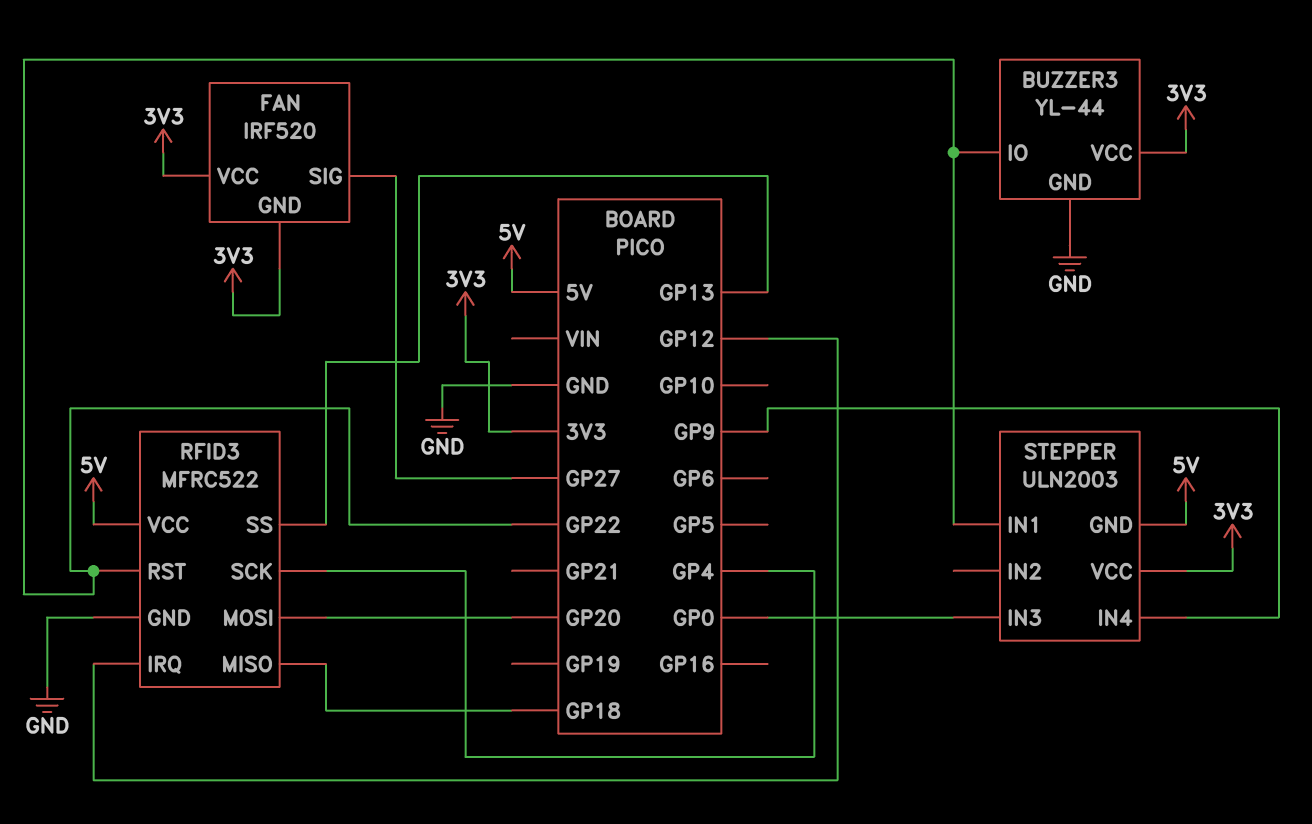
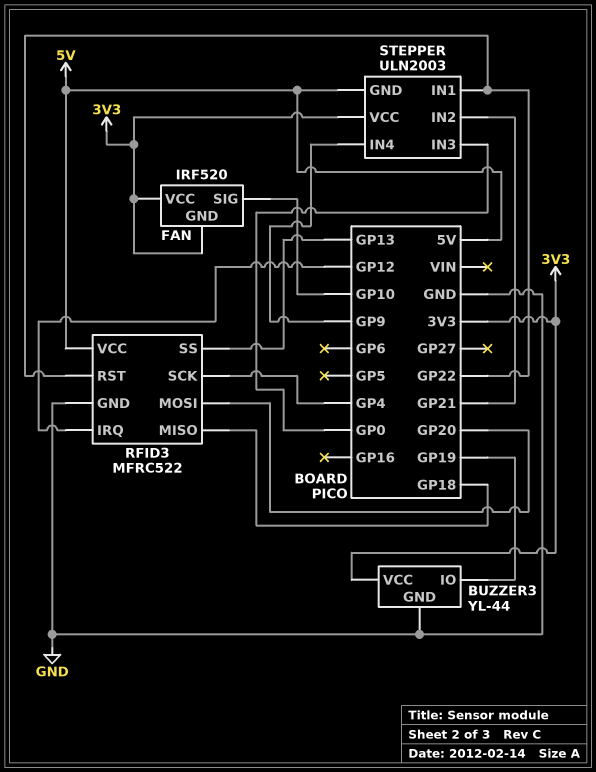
BUZZER3 pin IO: GP22 -> GP19
FAN pin SIG: GP27 -> GP10
STEPPER pin IN2: none -> GP21

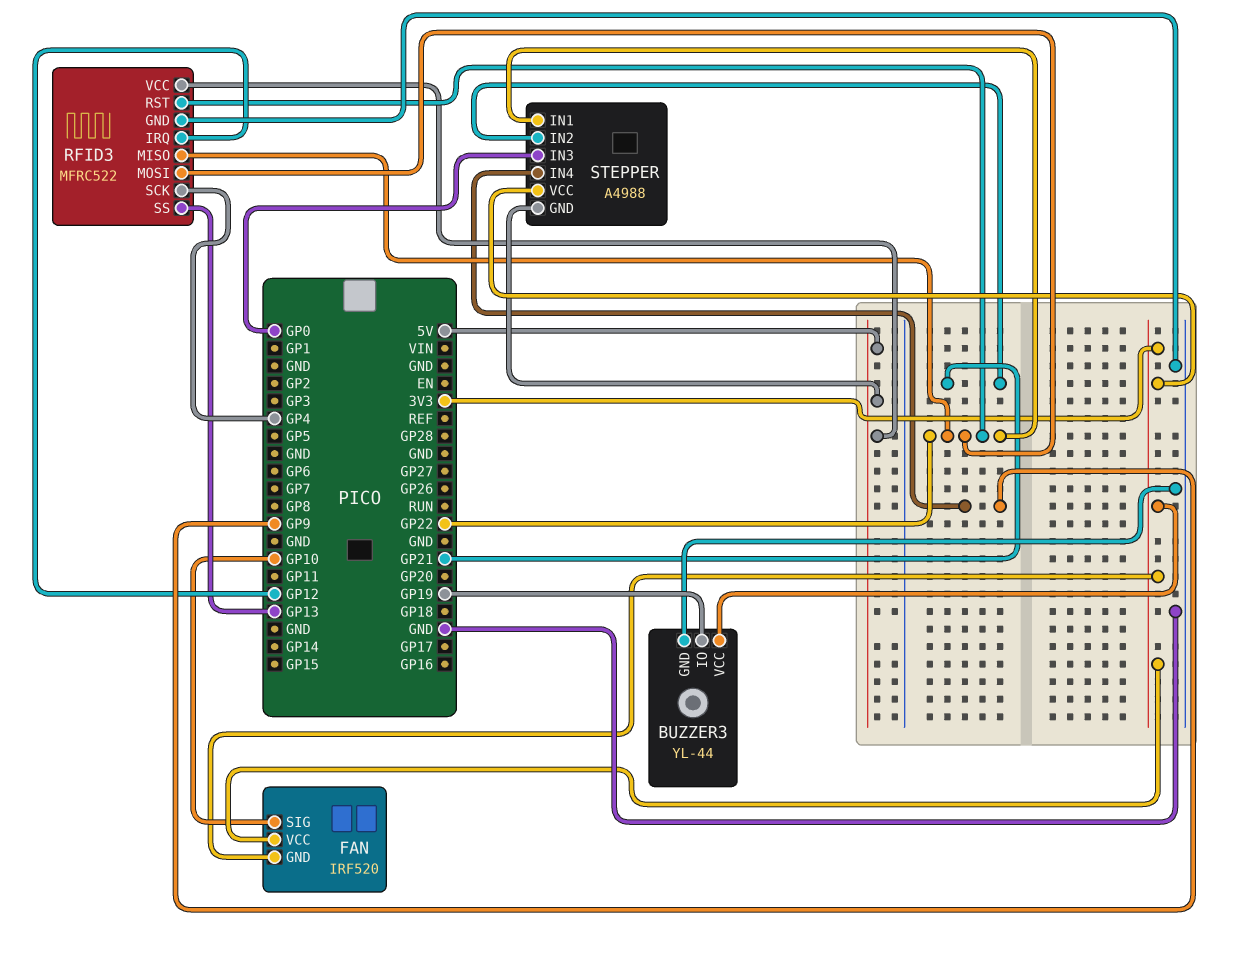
RFID3 pin MISO: GP18 -> GP22
RFID3 pin MOSI: GP20 -> GP22
STEPPER: ULN2003 -> A4988

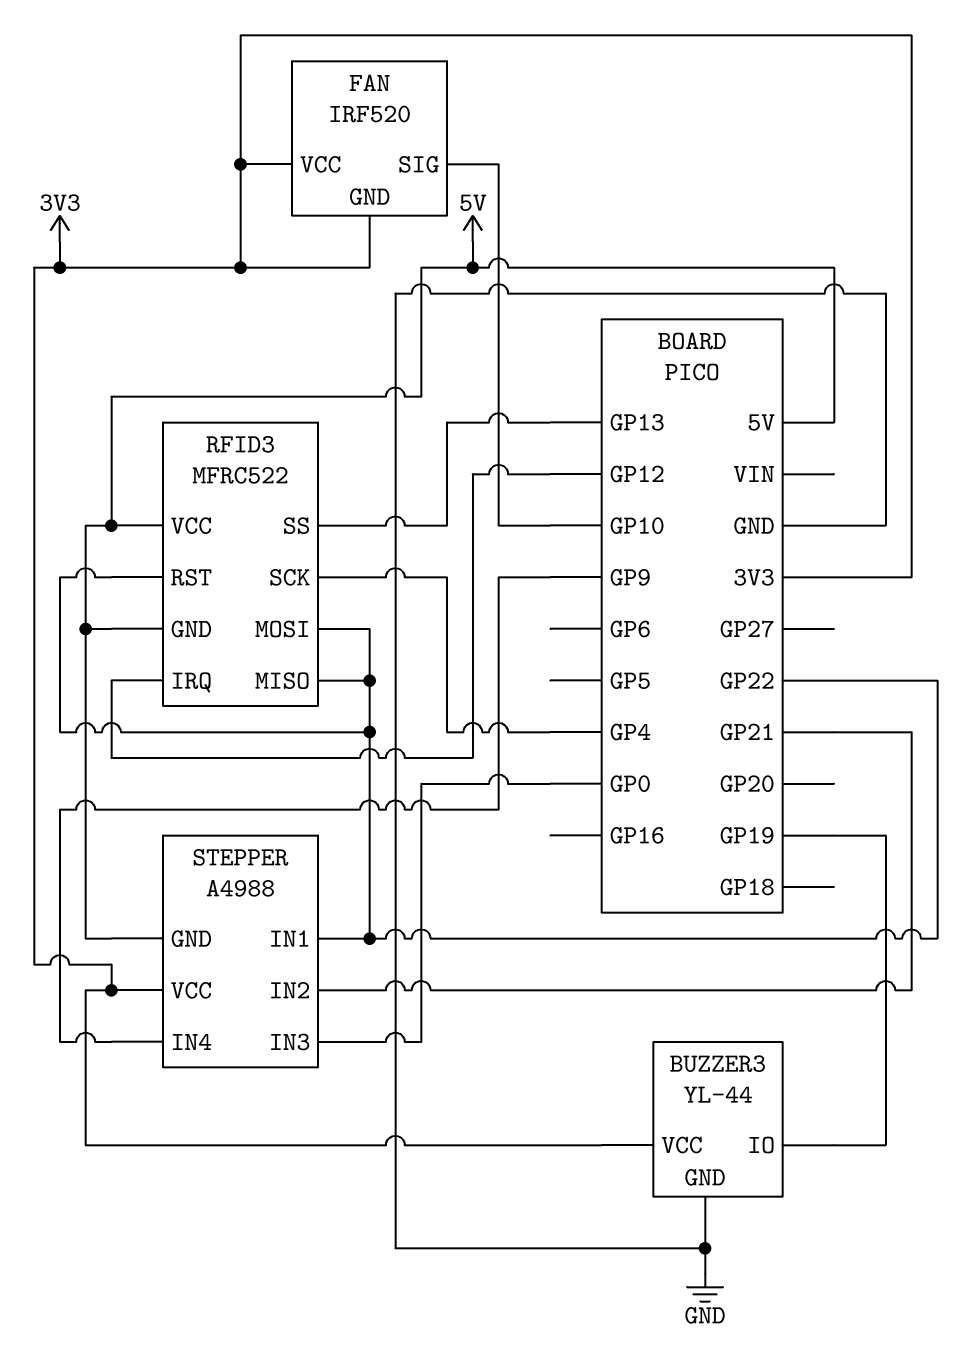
RFID3 pin GND: GND -> 5V

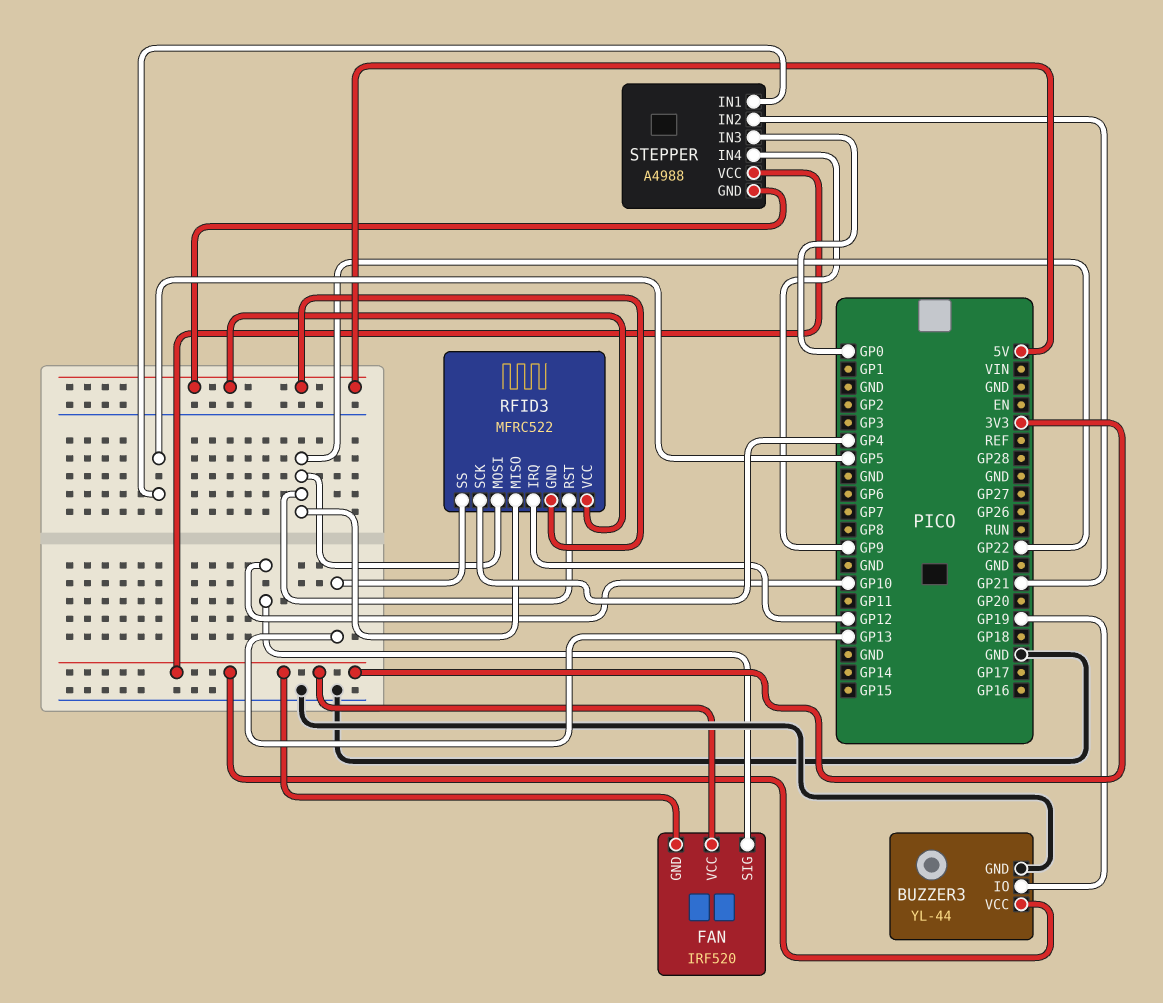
STEPPER pin IN1: GP22 -> GP5

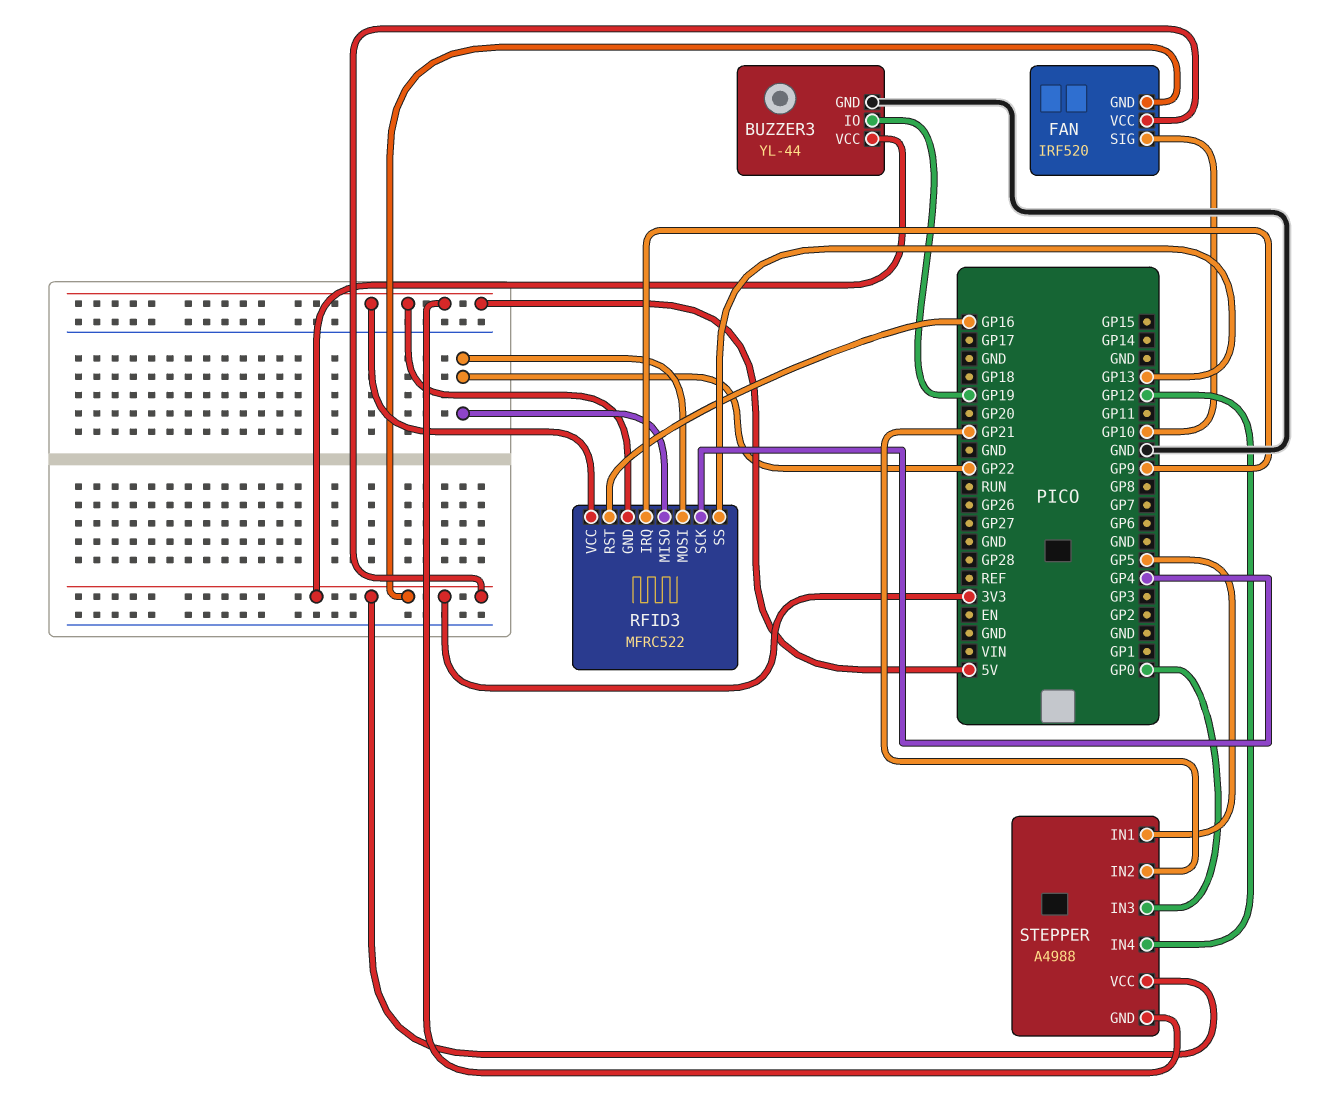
RFID3 pin IRQ: GP12 -> GP9
RFID3 pin RST: GP22 -> GP16
STEPPER pin IN4: GP9 -> GP12

